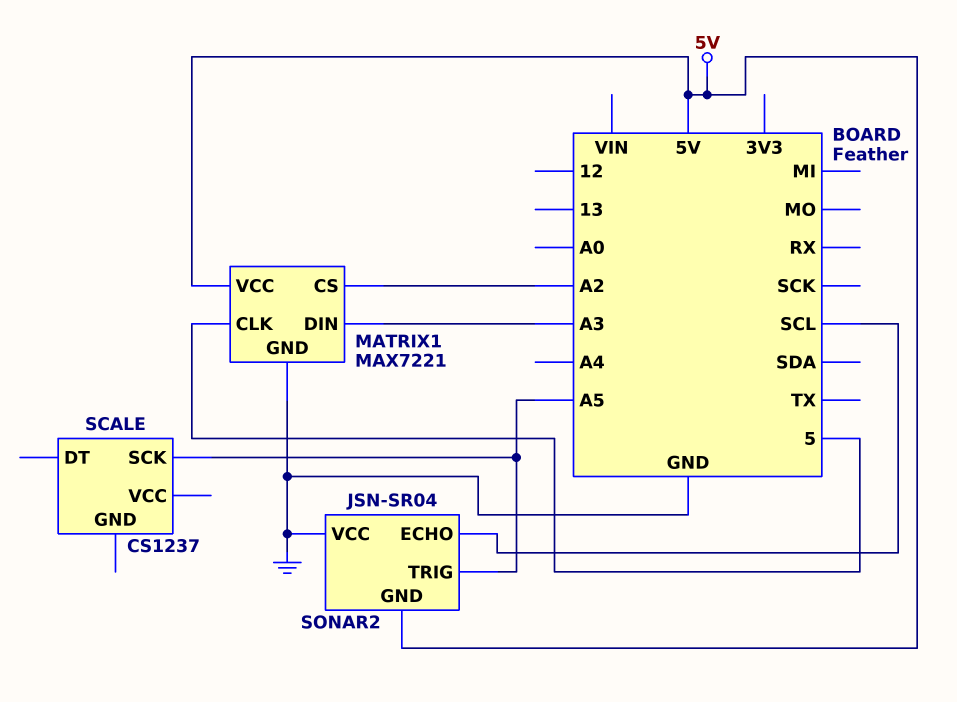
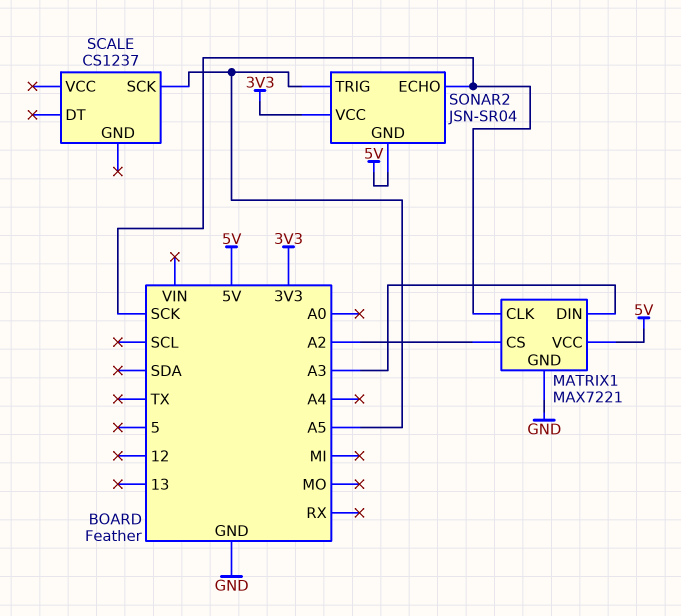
MATRIX1 pin CLK: 5 -> SCK
SONAR2 pin ECHO: SCL -> SCK
SONAR2 pin VCC: GND -> 3V3

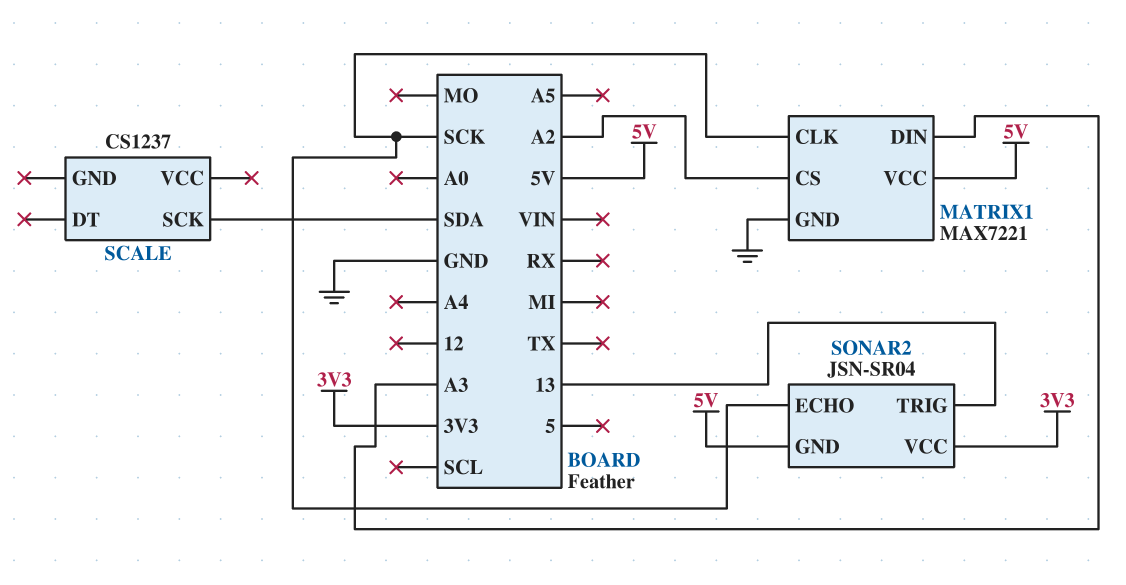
SCALE pin SCK: A5 -> SDA
SONAR2 pin TRIG: A5 -> 13

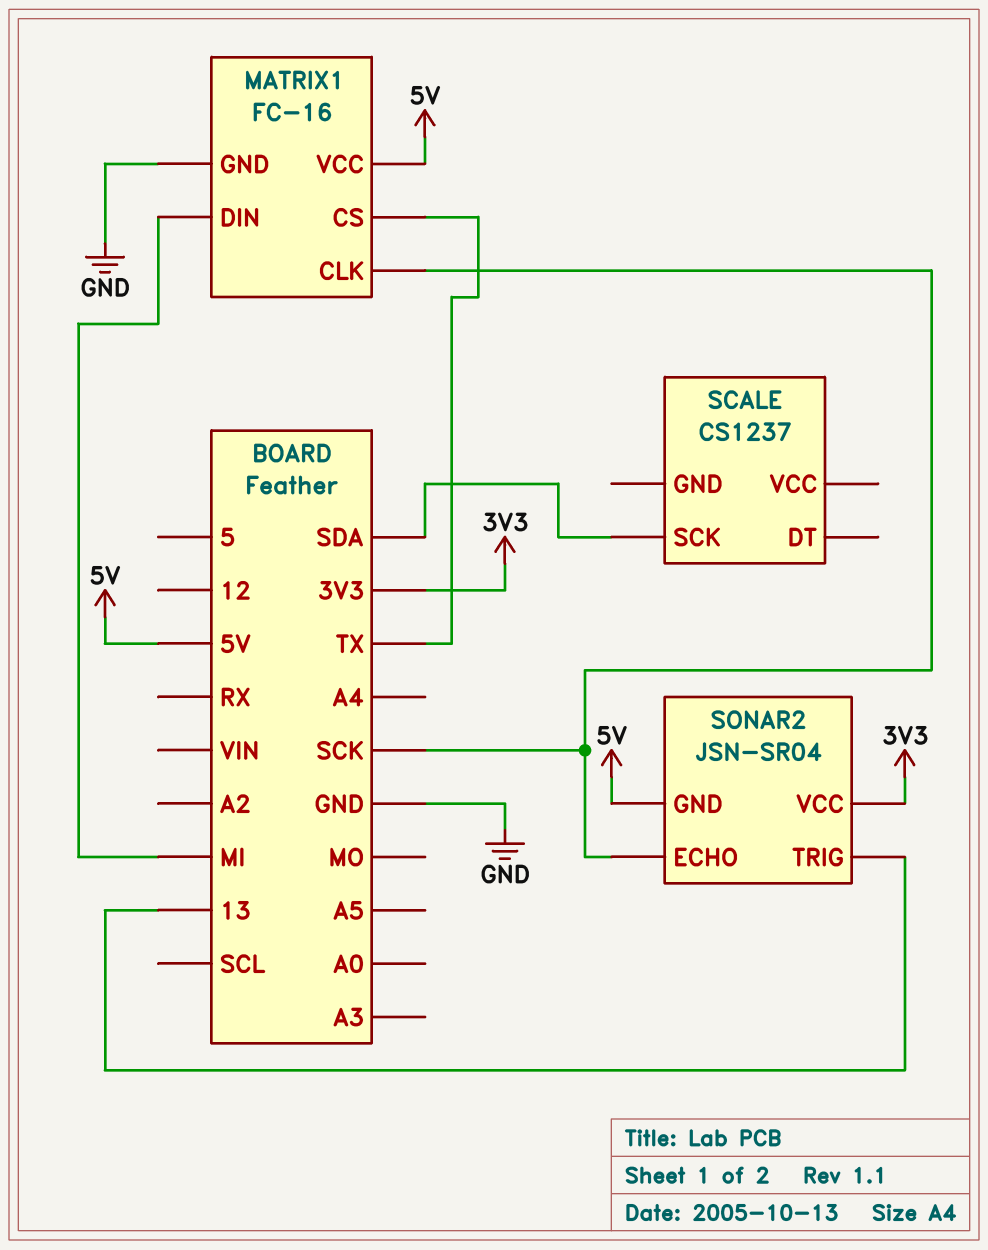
MATRIX1: MAX7221 -> FC-16
MATRIX1 pin CS: A2 -> TX
MATRIX1 pin DIN: A3 -> MI

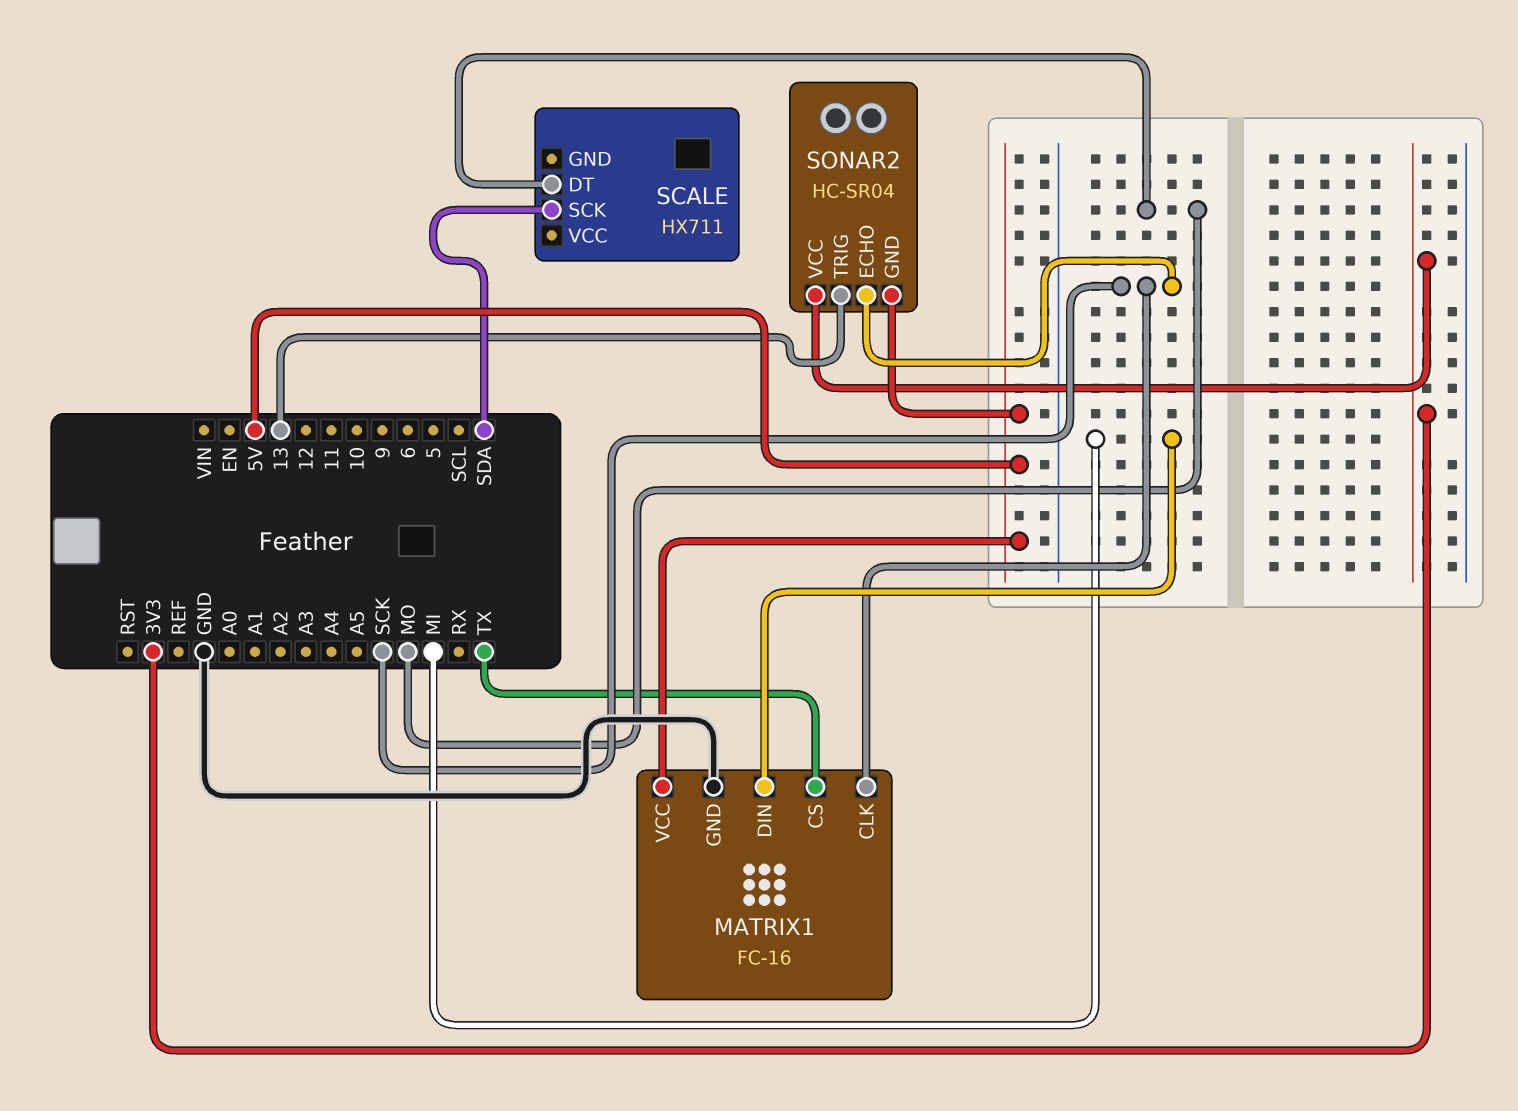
SCALE: CS1237 -> HX711
SCALE pin DT: none -> MO
SONAR2: JSN-SR04 -> HC-SR04

